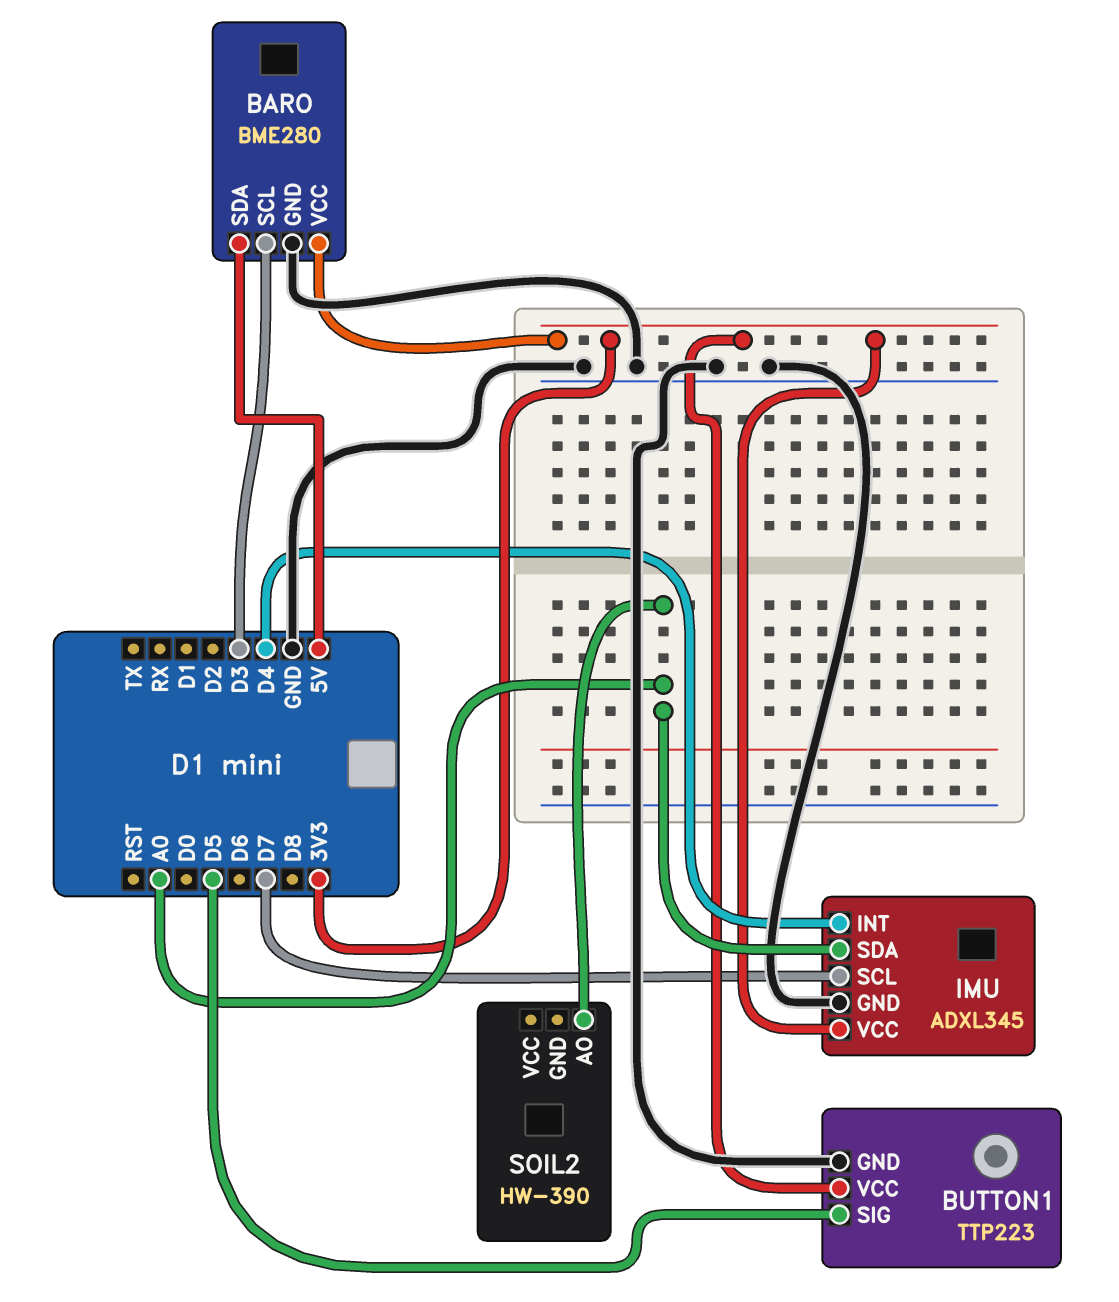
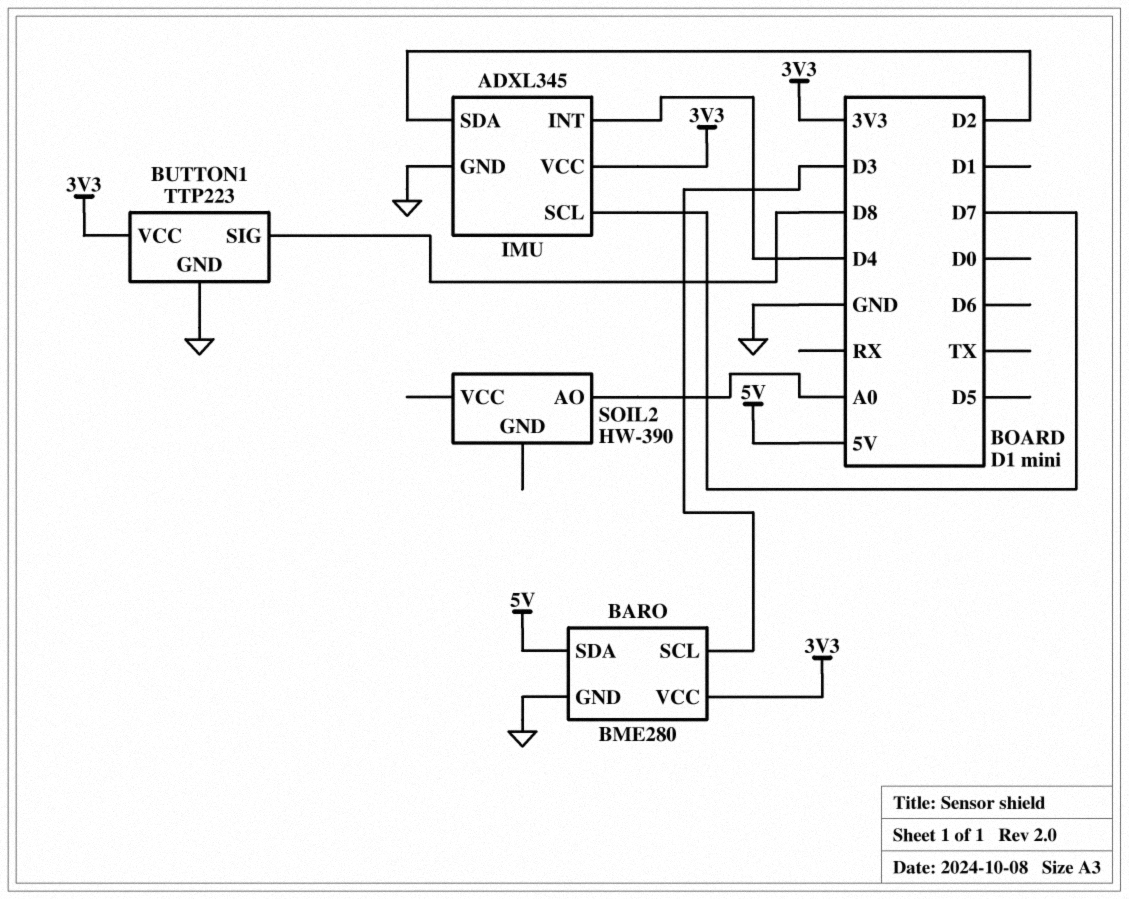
BUTTON1 pin SIG: D5 -> D8
IMU pin SDA: A0 -> D2

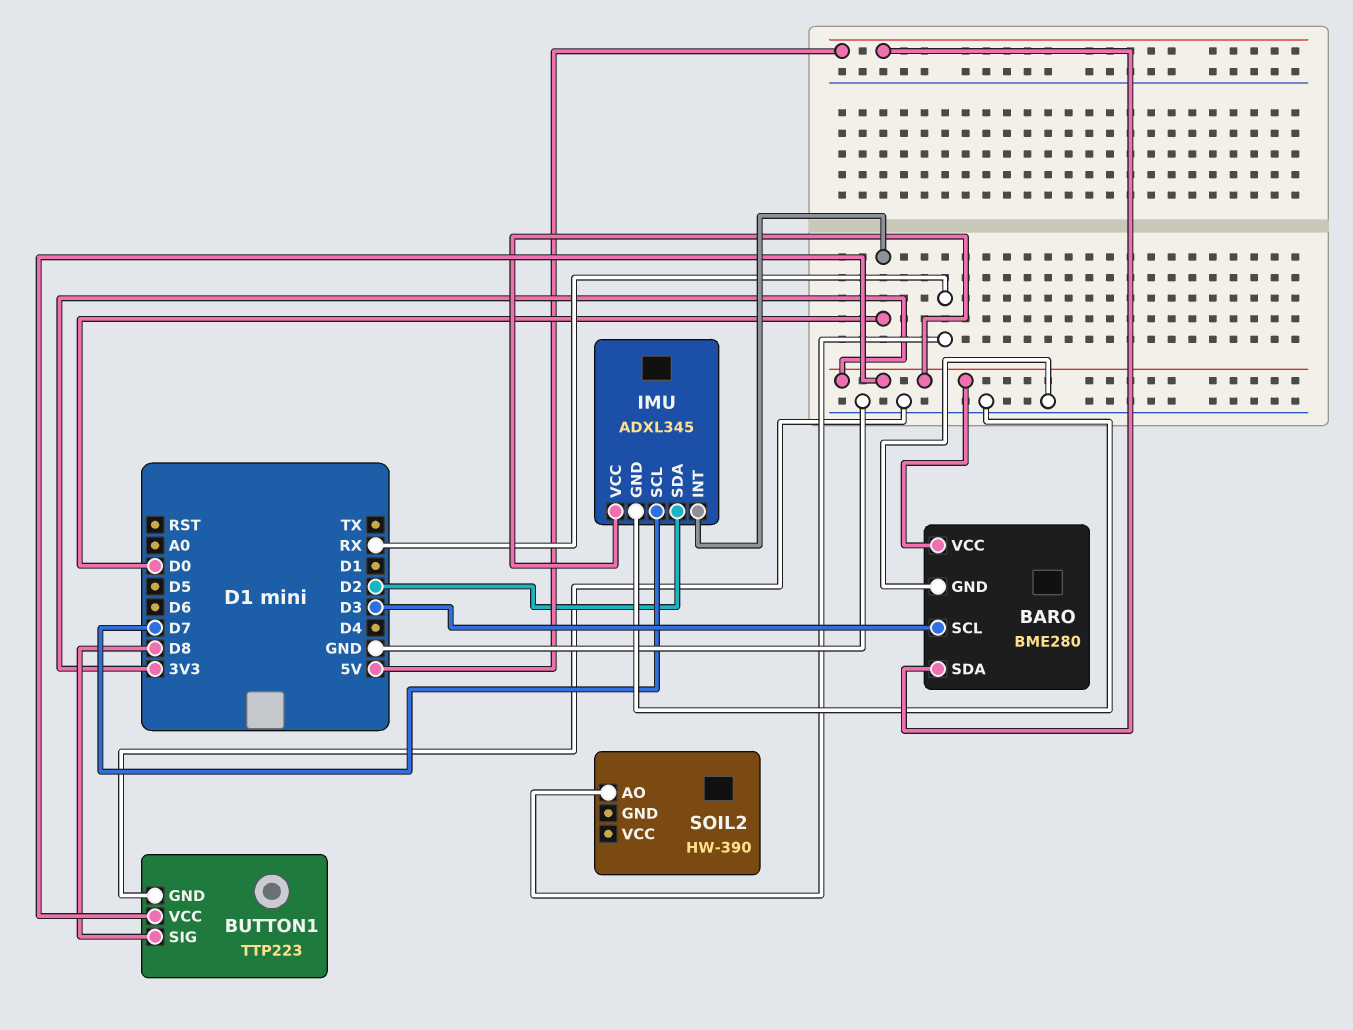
IMU pin INT: D4 -> D0
SOIL2 pin AO: A0 -> RX

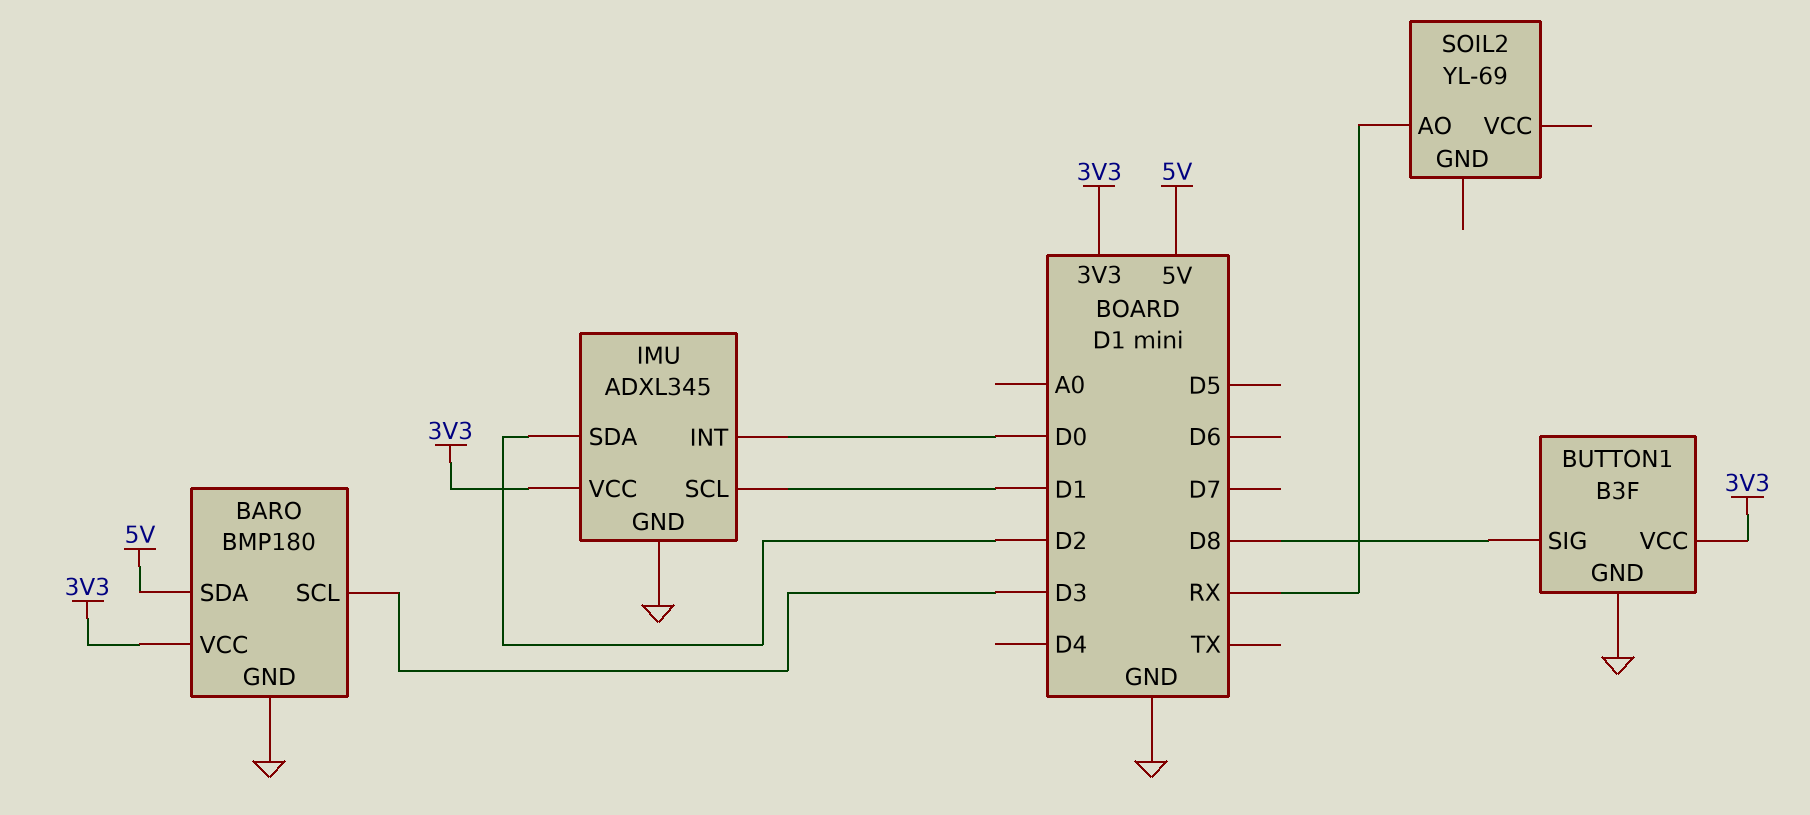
BARO: BME280 -> BMP180
BUTTON1: TTP223 -> B3F
IMU pin SCL: D7 -> D1
SOIL2: HW-390 -> YL-69

